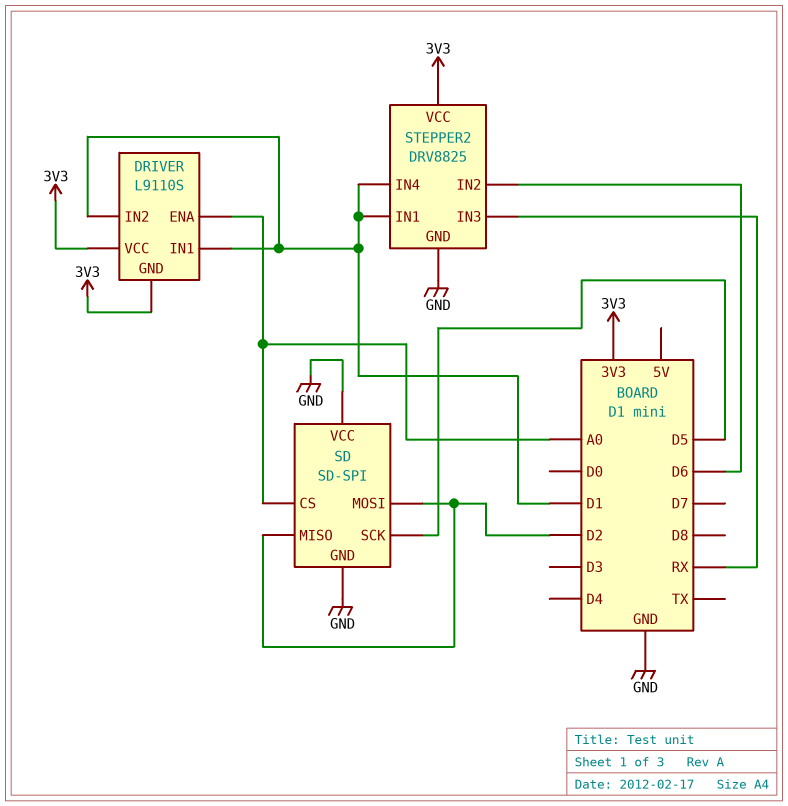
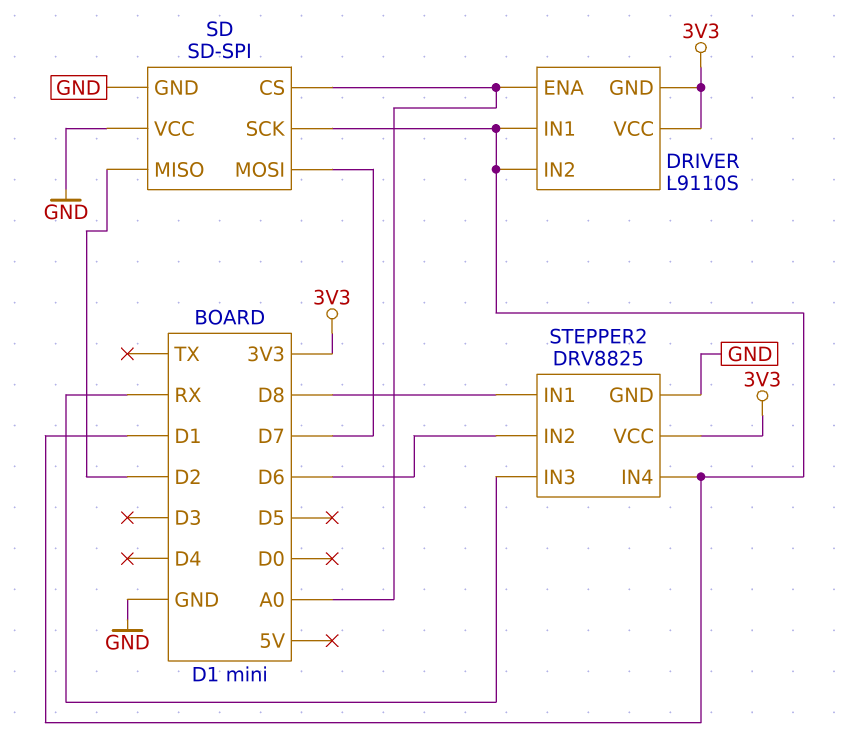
SD pin MOSI: D2 -> D7
SD pin SCK: D5 -> D1
STEPPER2 pin IN1: D1 -> D8

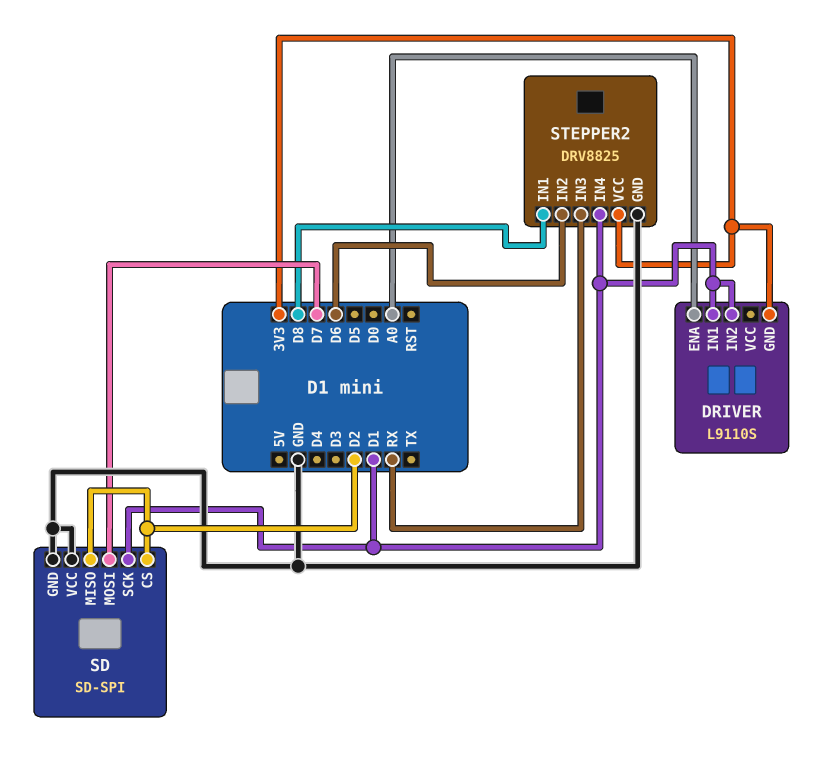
DRIVER pin VCC: 3V3 -> none
SD pin CS: A0 -> D2

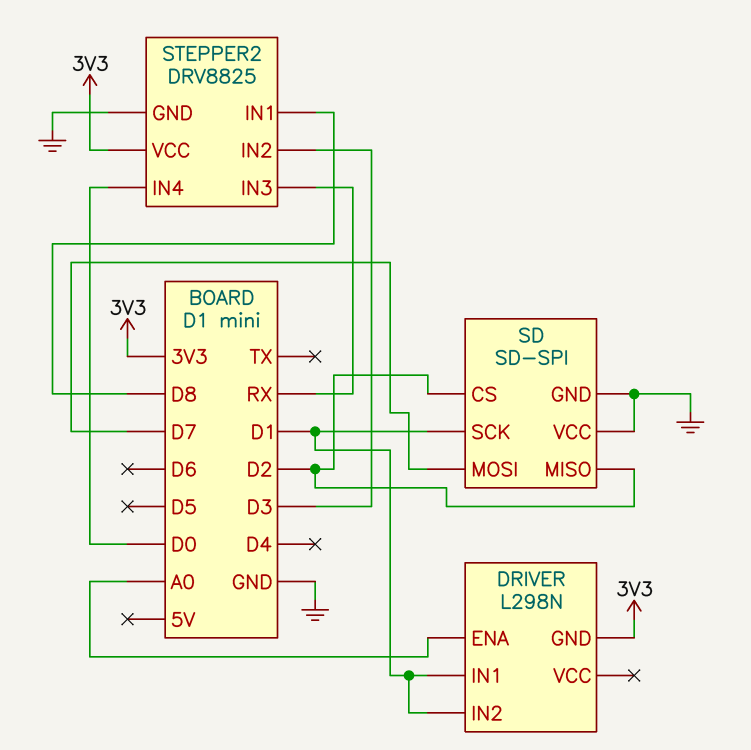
DRIVER: L9110S -> L298N
STEPPER2 pin IN2: D6 -> D3
STEPPER2 pin IN4: D1 -> D0

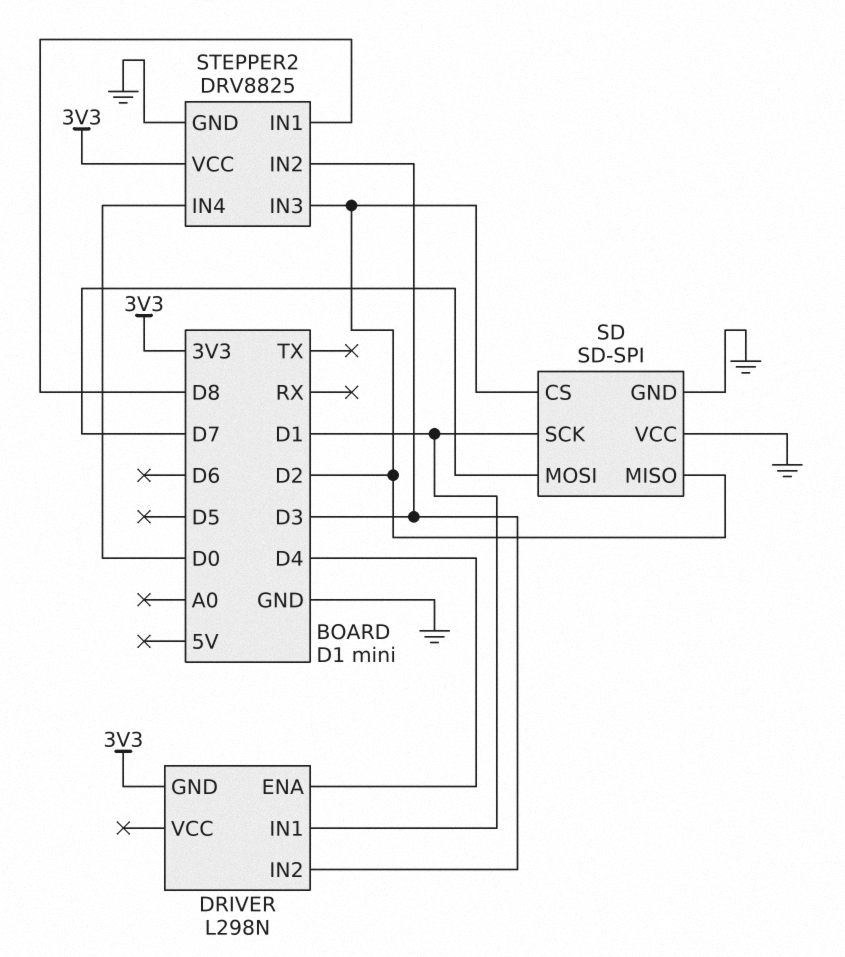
DRIVER pin ENA: A0 -> D4
DRIVER pin IN2: D1 -> D3
STEPPER2 pin IN3: RX -> D2

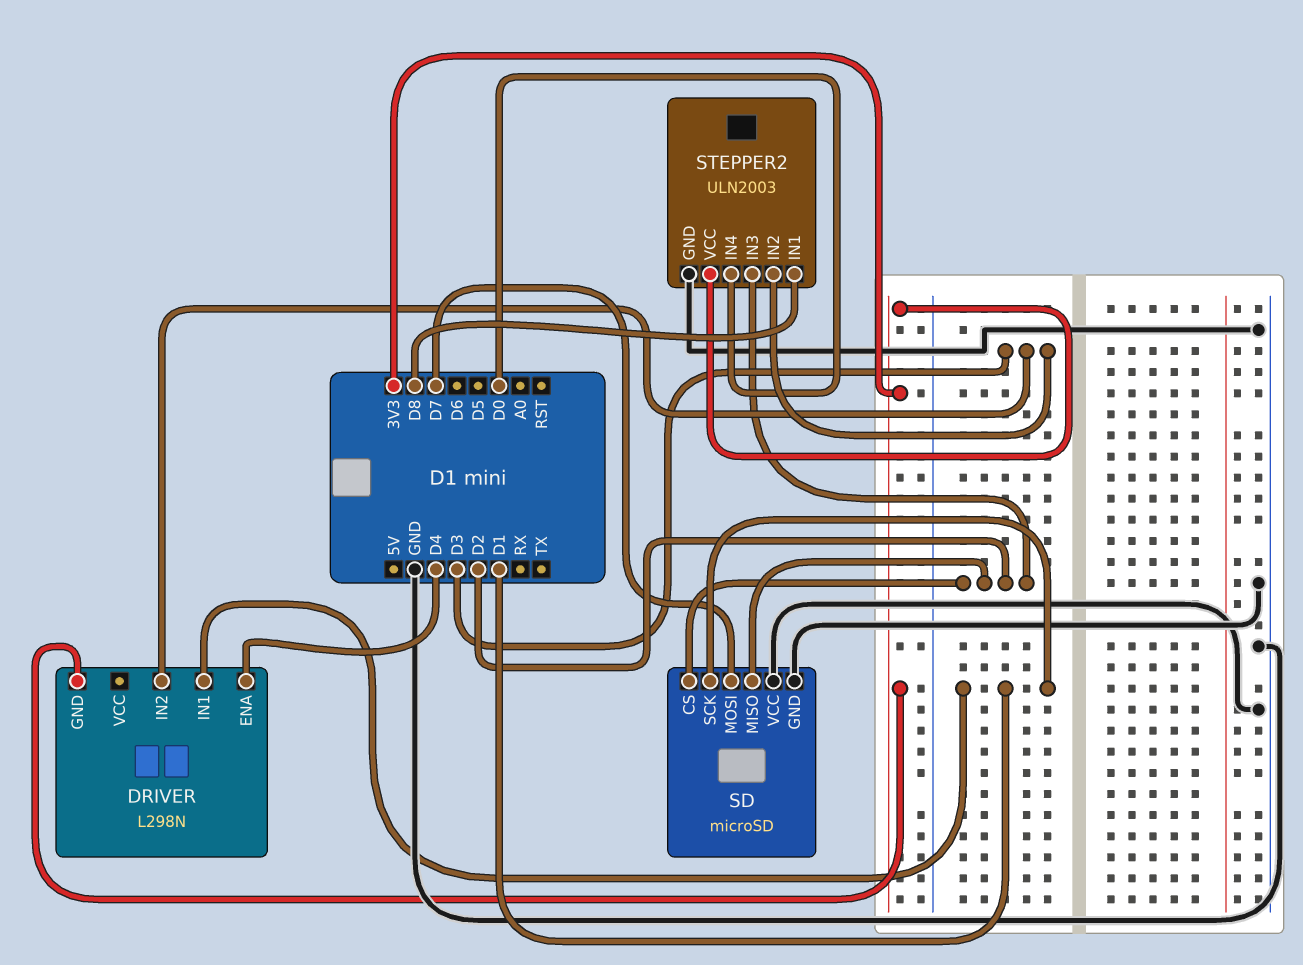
SD: SD-SPI -> microSD
STEPPER2: DRV8825 -> ULN2003

